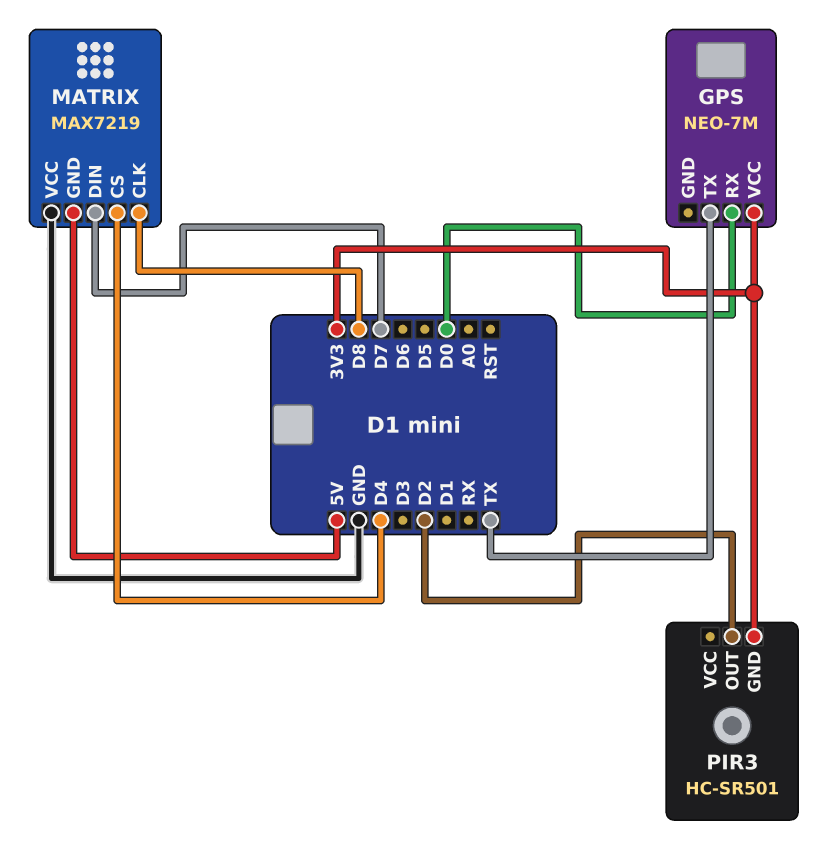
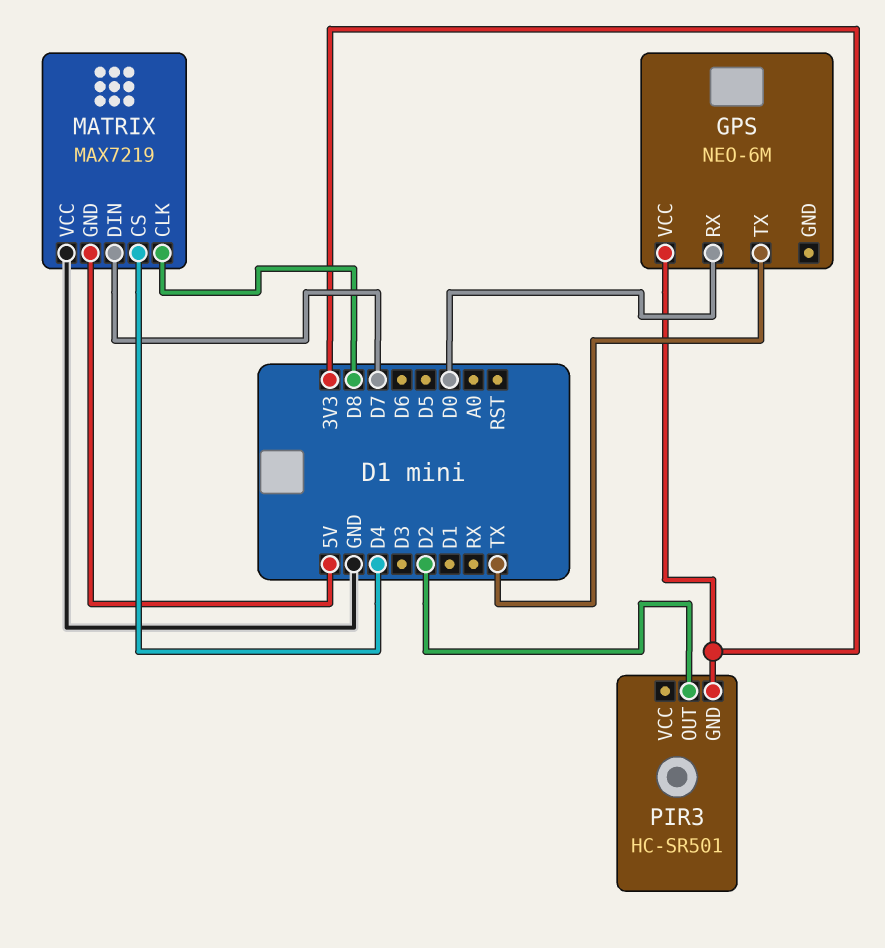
GPS: NEO-7M -> NEO-6M

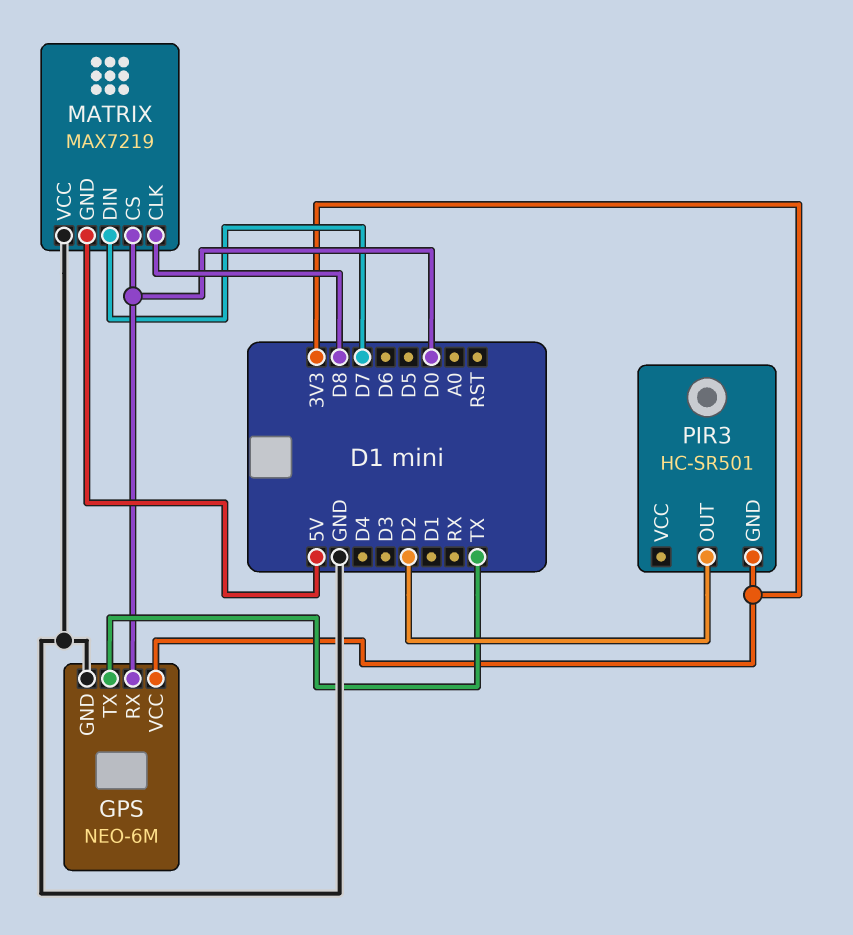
GPS pin GND: none -> GND
MATRIX pin CS: D4 -> D0

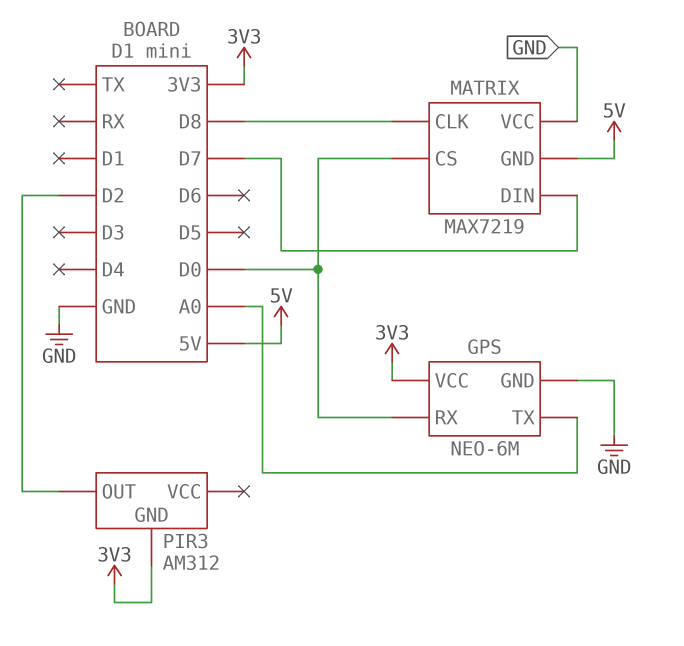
GPS pin TX: TX -> A0
PIR3: HC-SR501 -> AM312

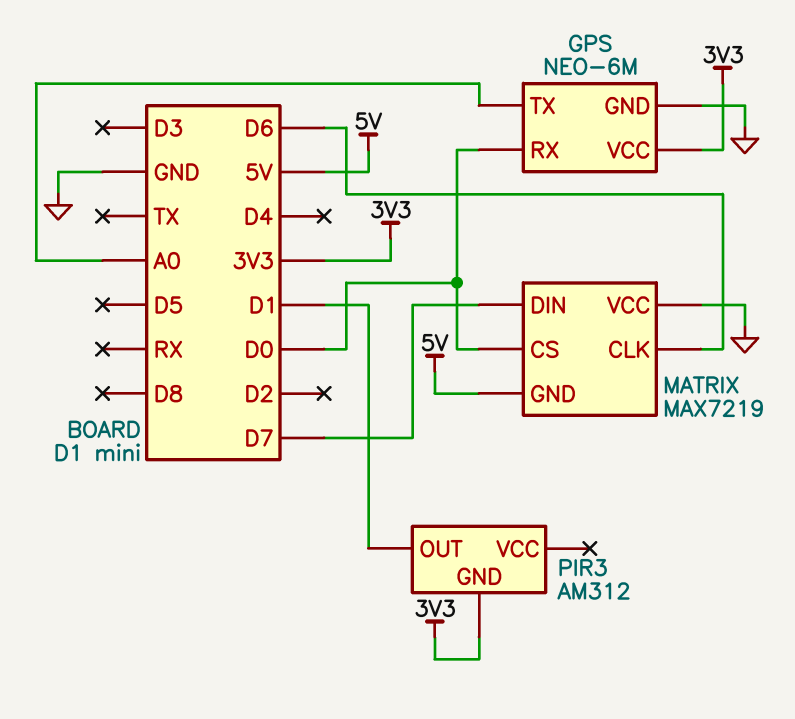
MATRIX pin CLK: D8 -> D6
PIR3 pin OUT: D2 -> D1

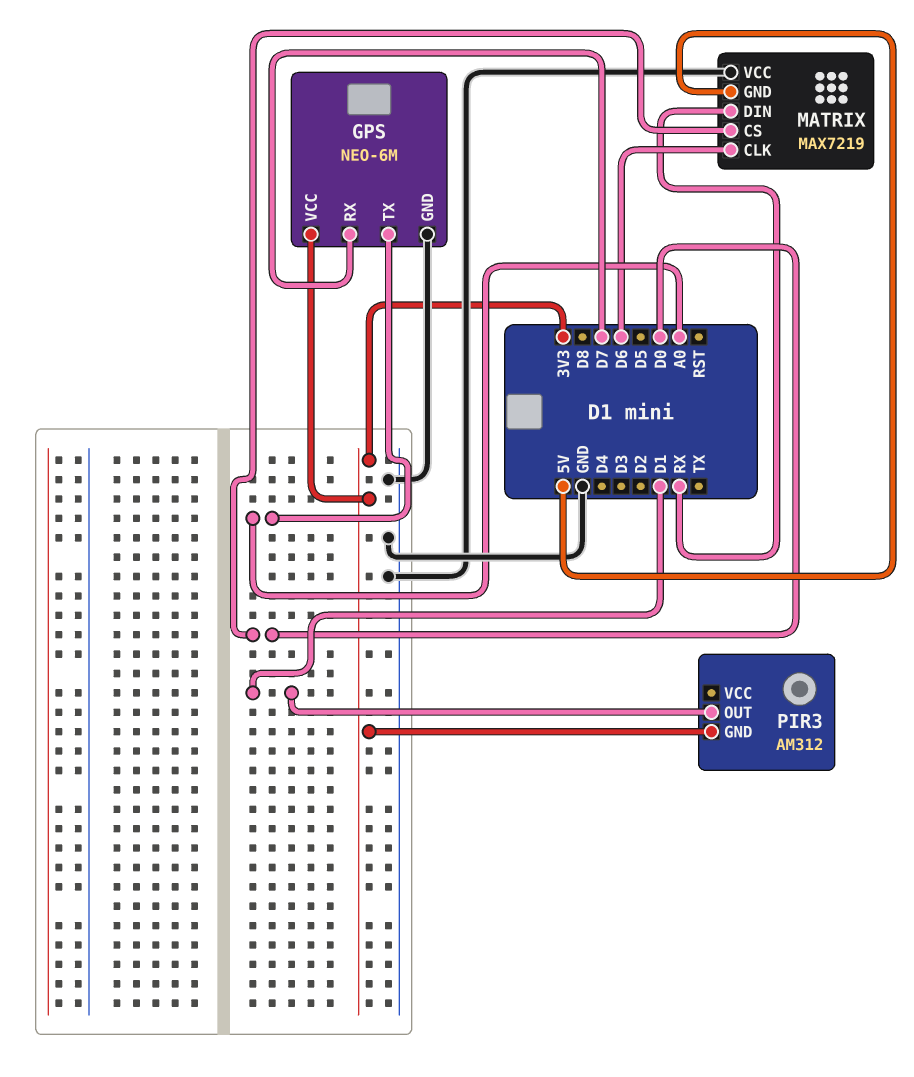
GPS pin RX: D0 -> D7
MATRIX pin DIN: D7 -> RX

